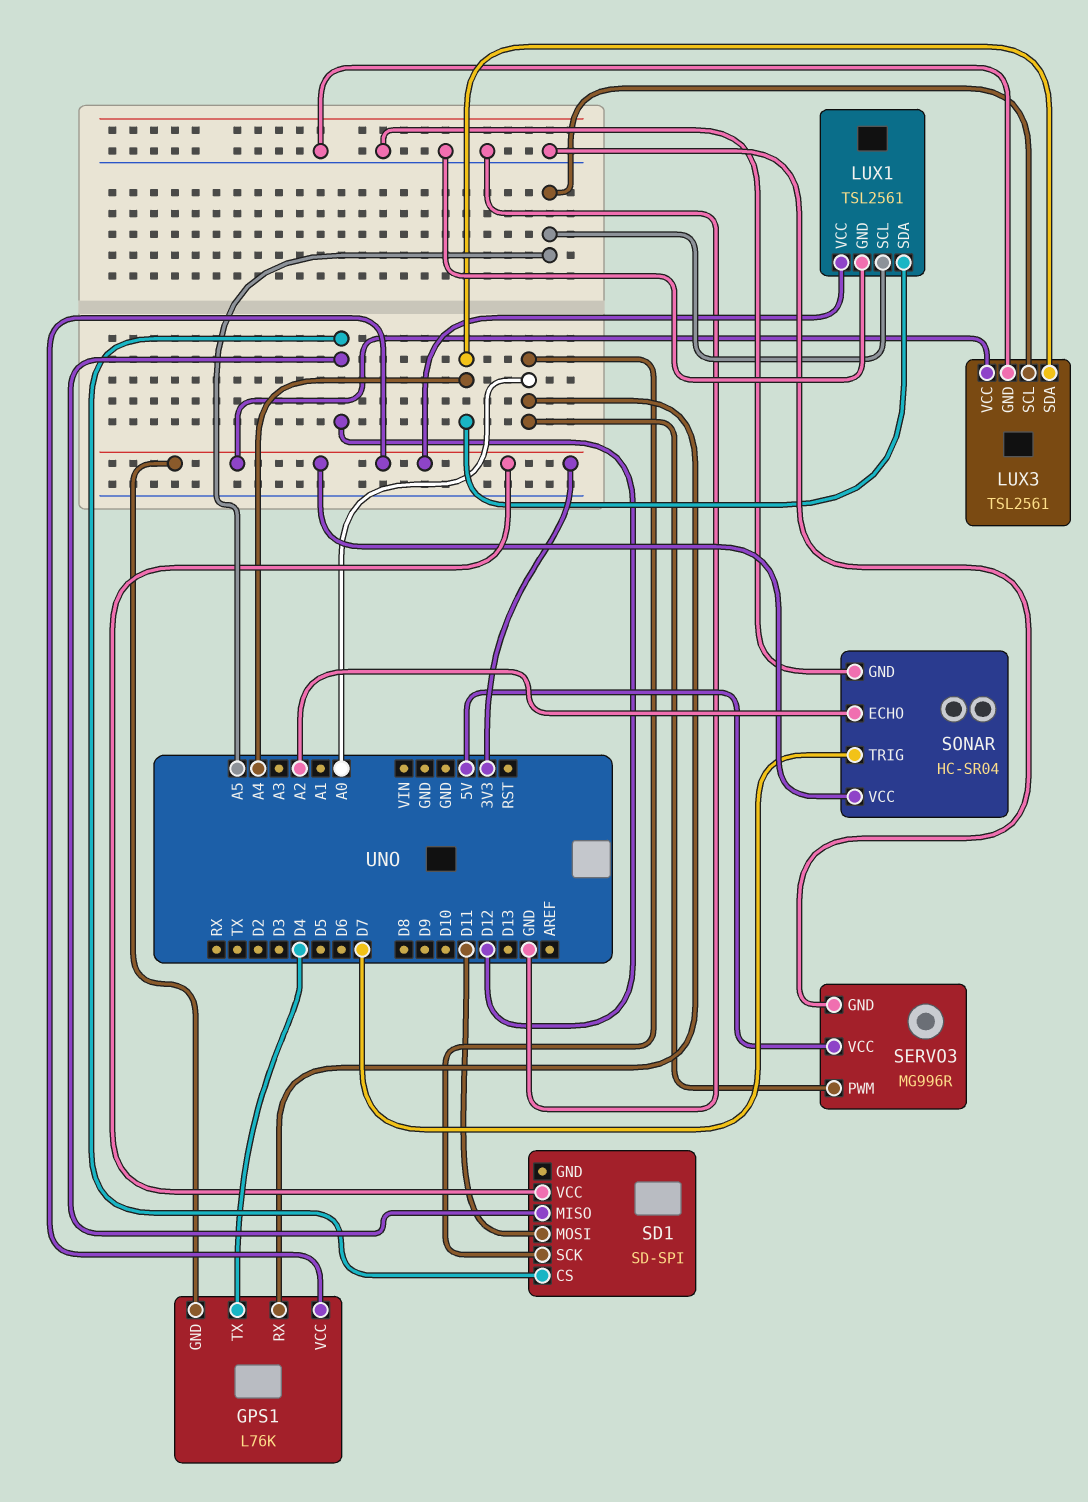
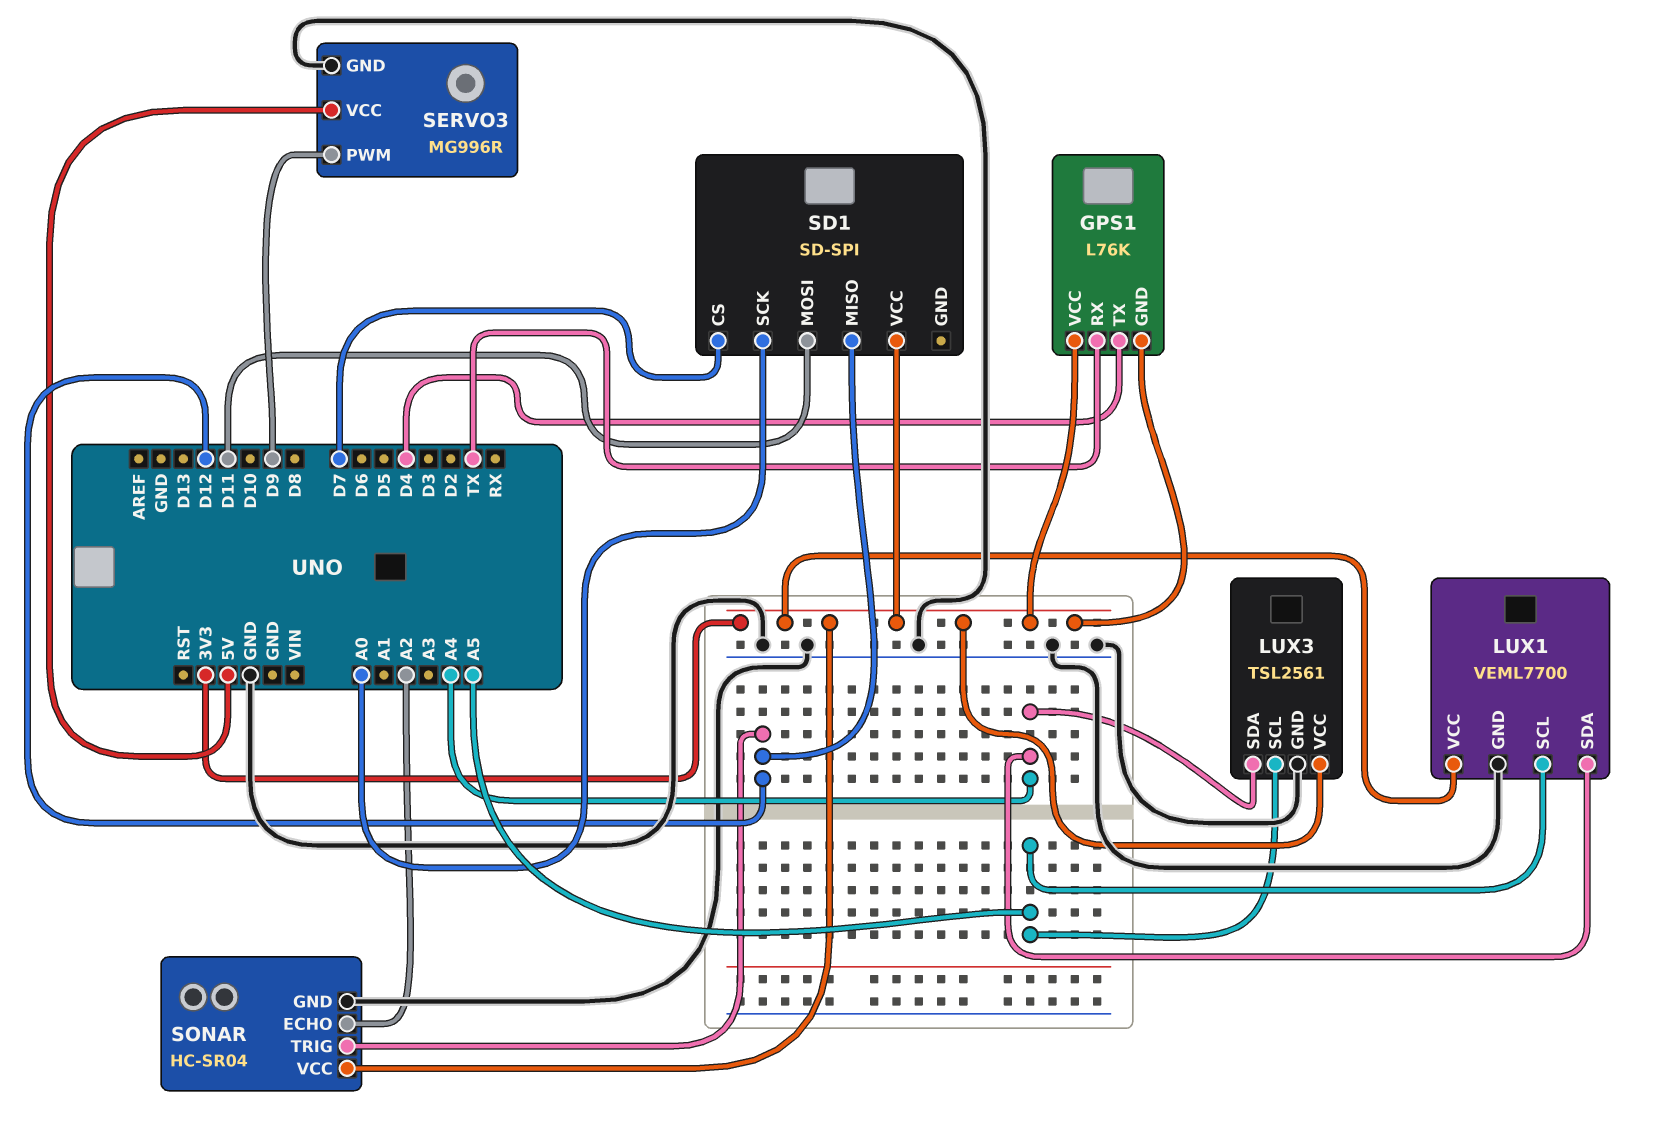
GPS1 pin RX: A0 -> TX
LUX1: TSL2561 -> VEML7700
SD1 pin CS: D12 -> D7
SERVO3 pin PWM: A0 -> D9
SONAR pin TRIG: D7 -> D12

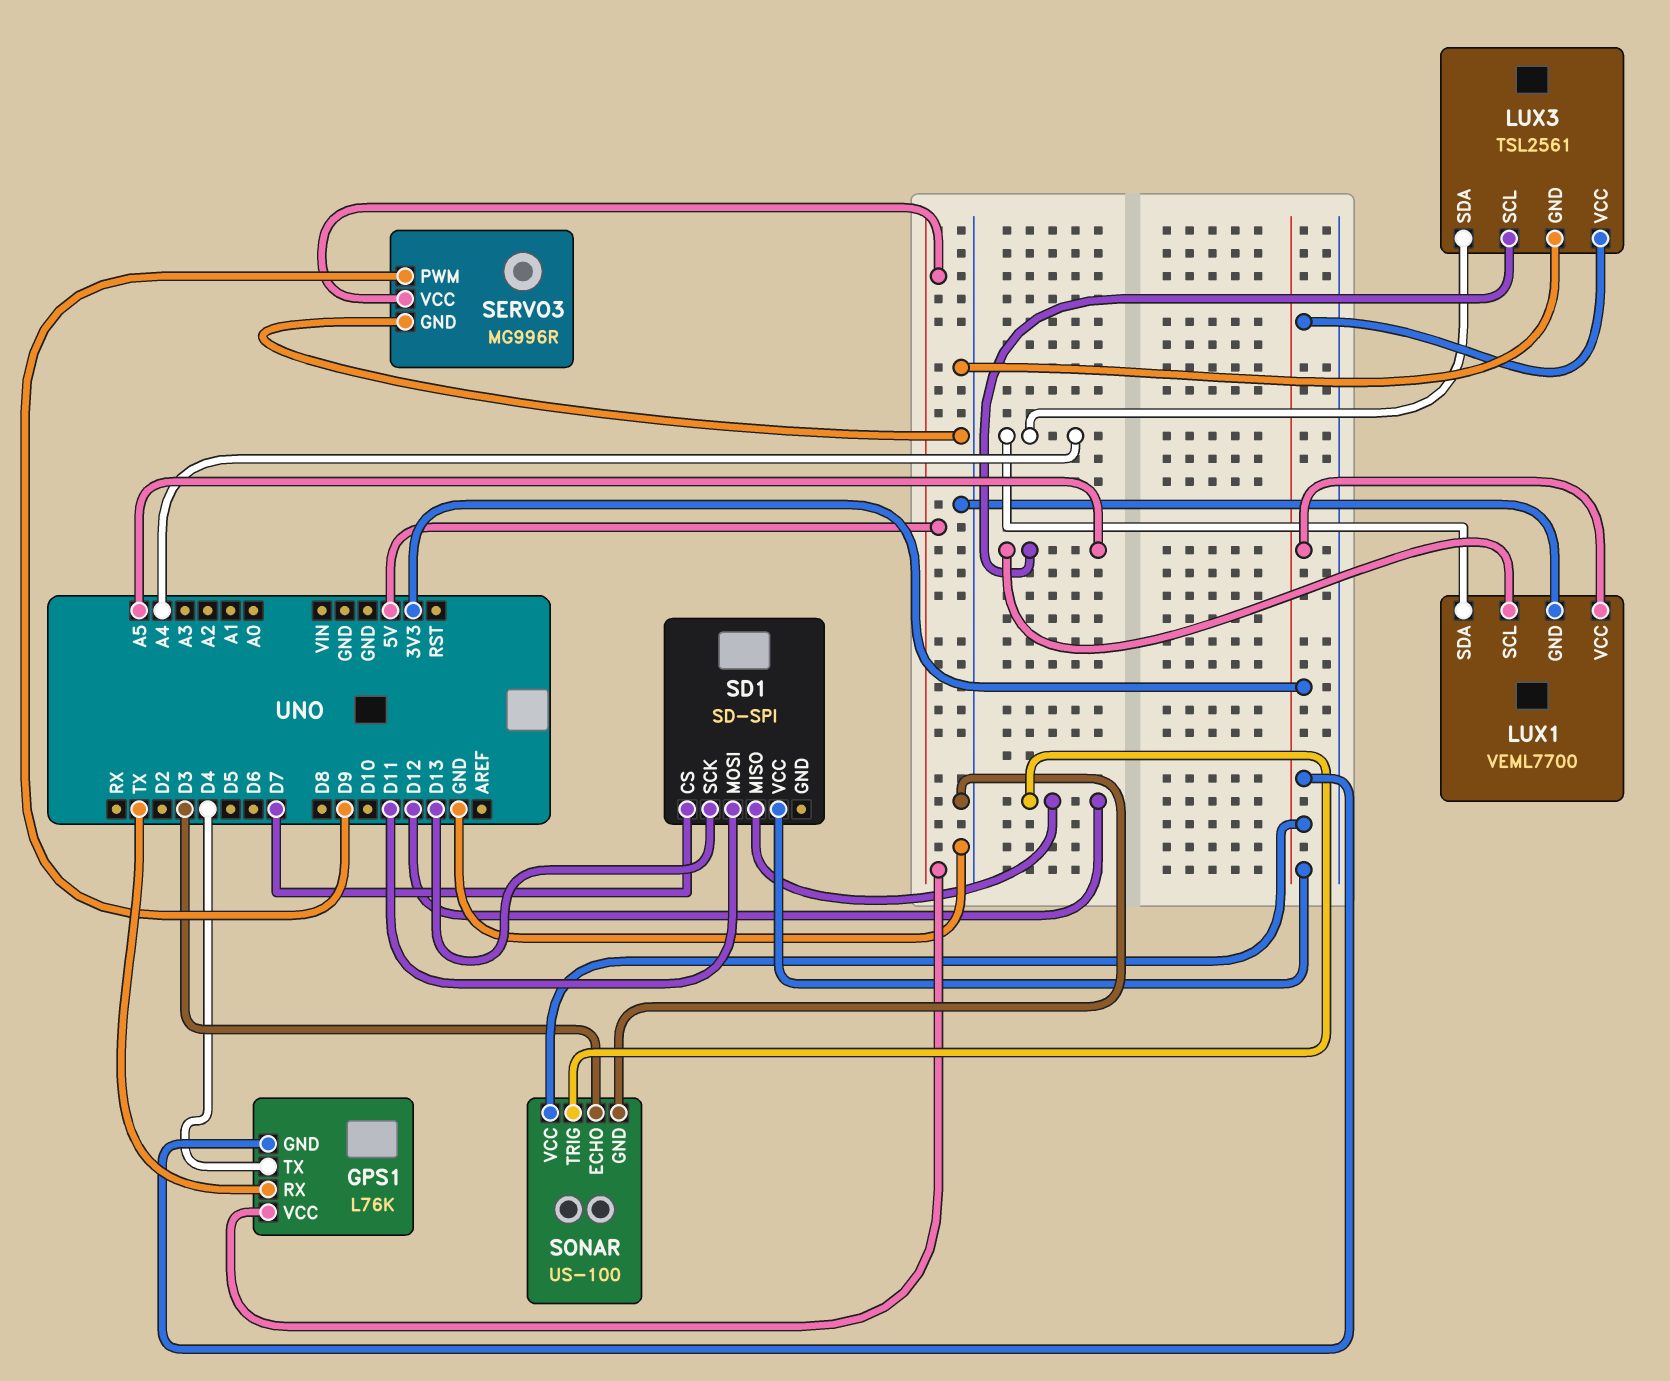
GPS1 pin VCC: 3V3 -> 5V
SD1 pin SCK: A0 -> D13
SONAR: HC-SR04 -> US-100
SONAR pin ECHO: A2 -> D3

